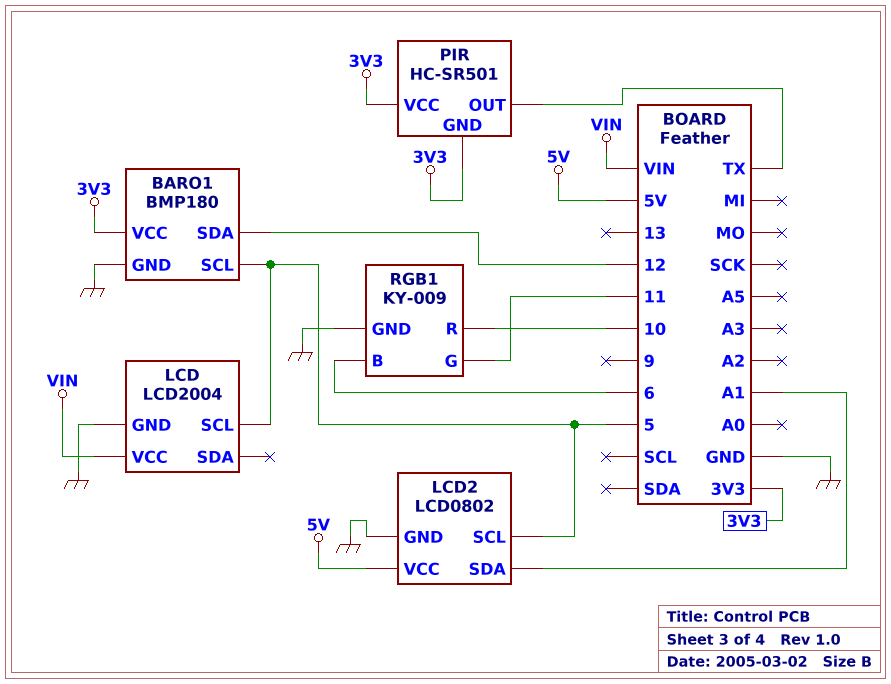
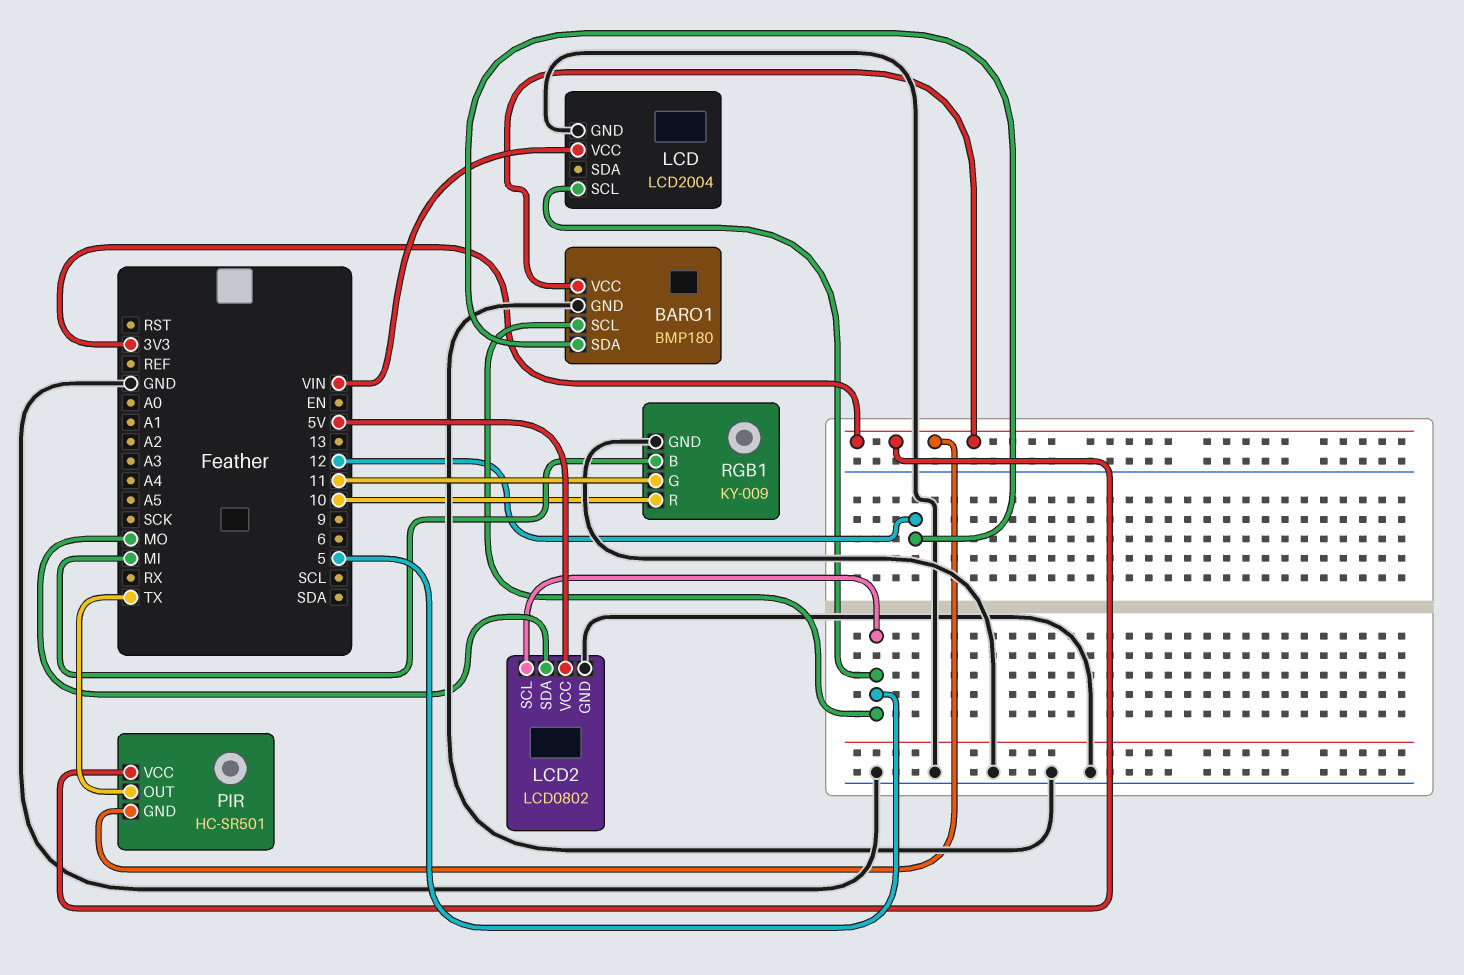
LCD2 pin SDA: A1 -> MO
RGB1 pin B: 6 -> MI

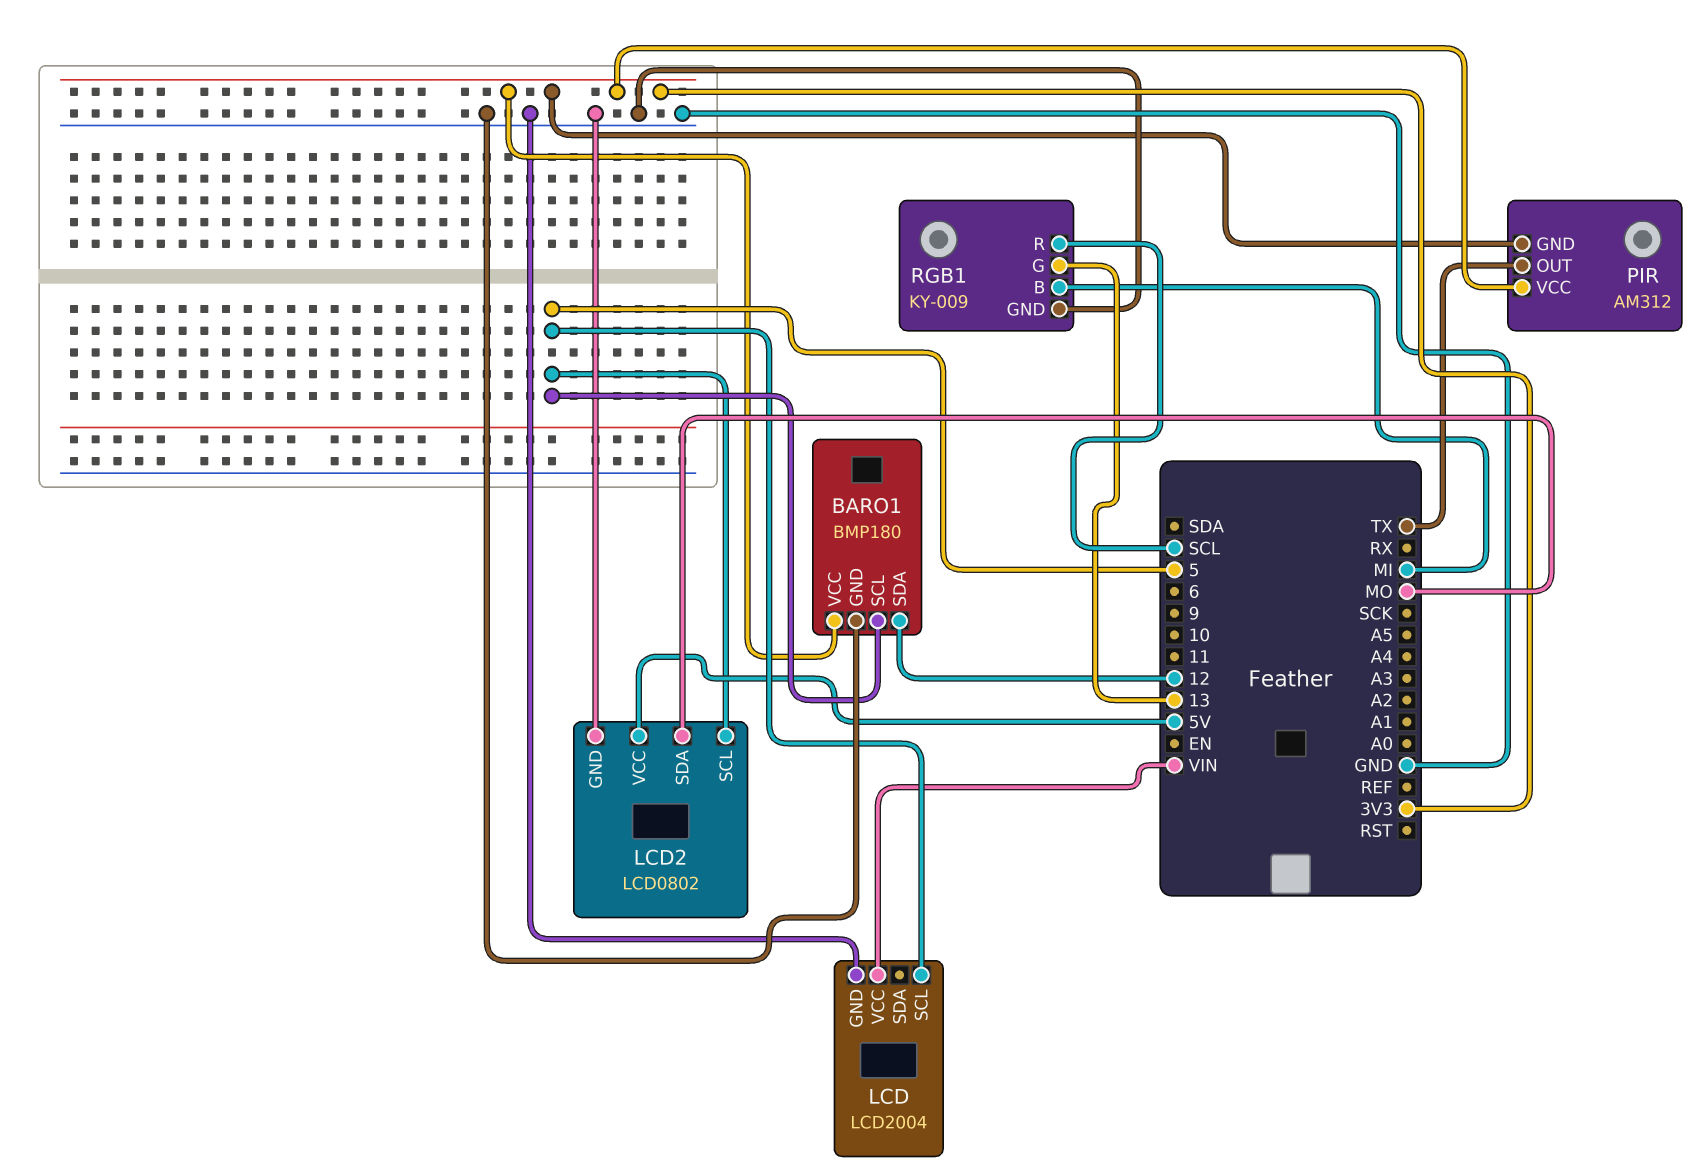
PIR: HC-SR501 -> AM312
RGB1 pin G: 11 -> 13
RGB1 pin R: 10 -> SCL

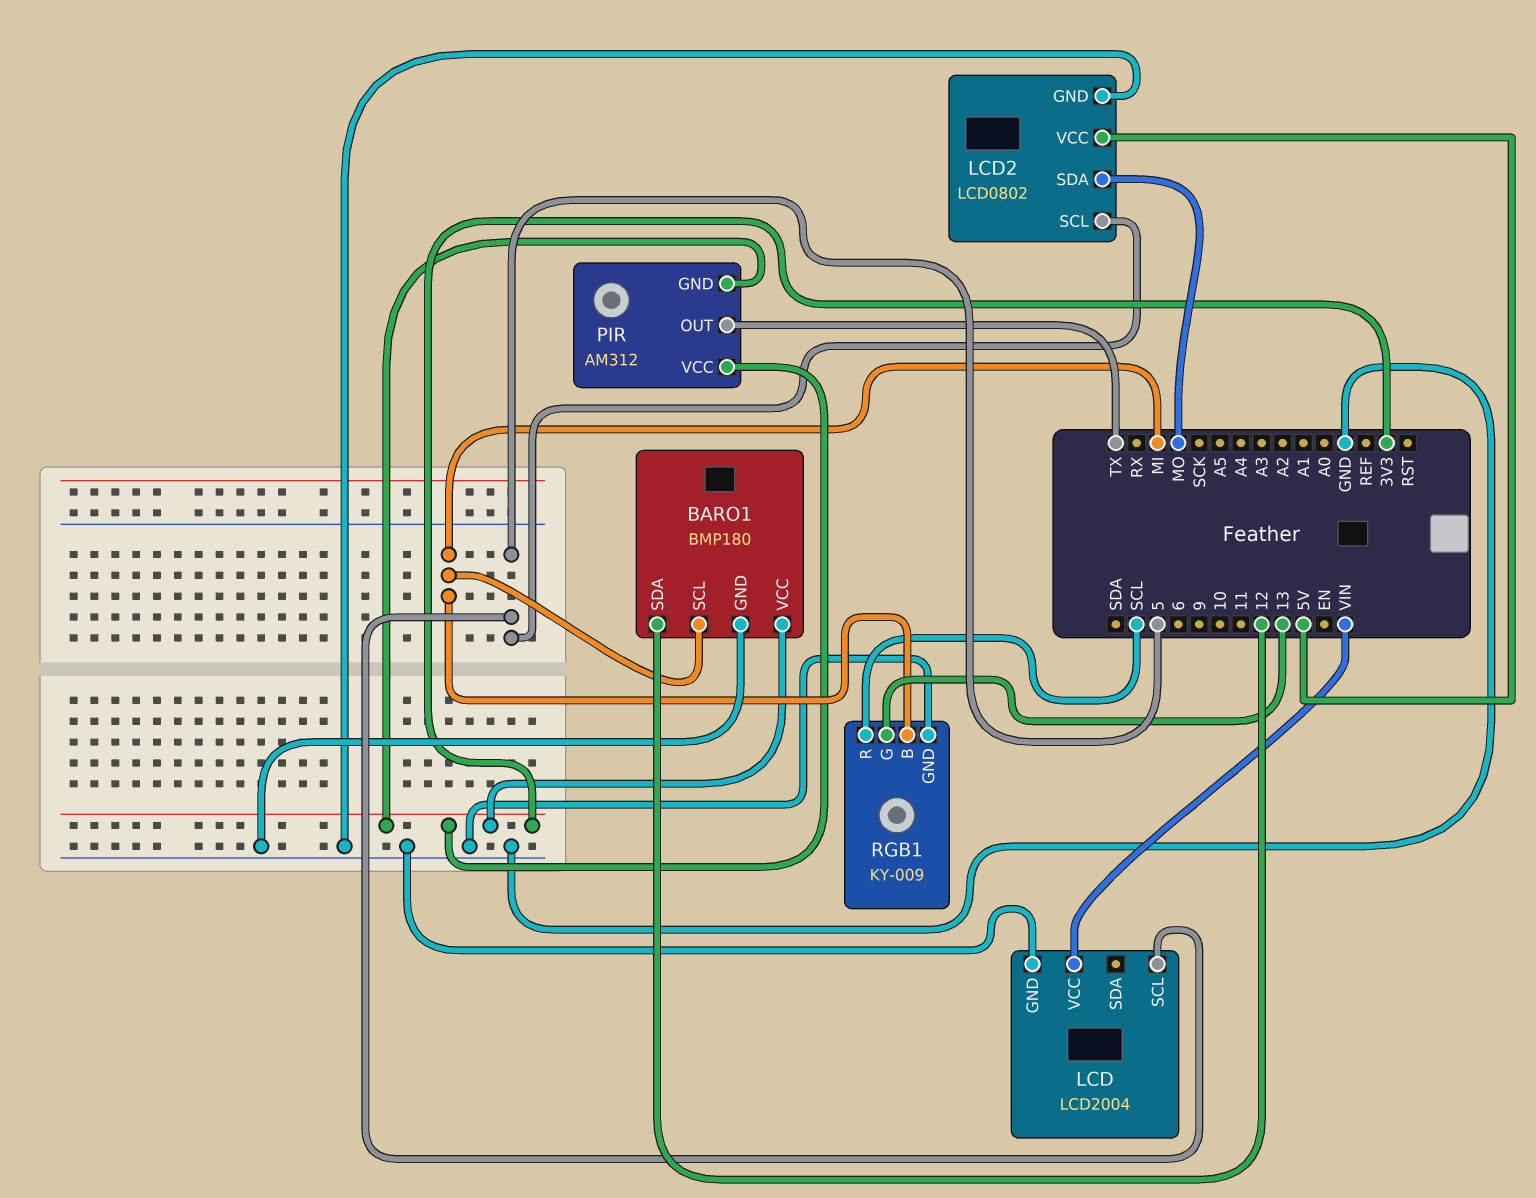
BARO1 pin SCL: 5 -> MI

